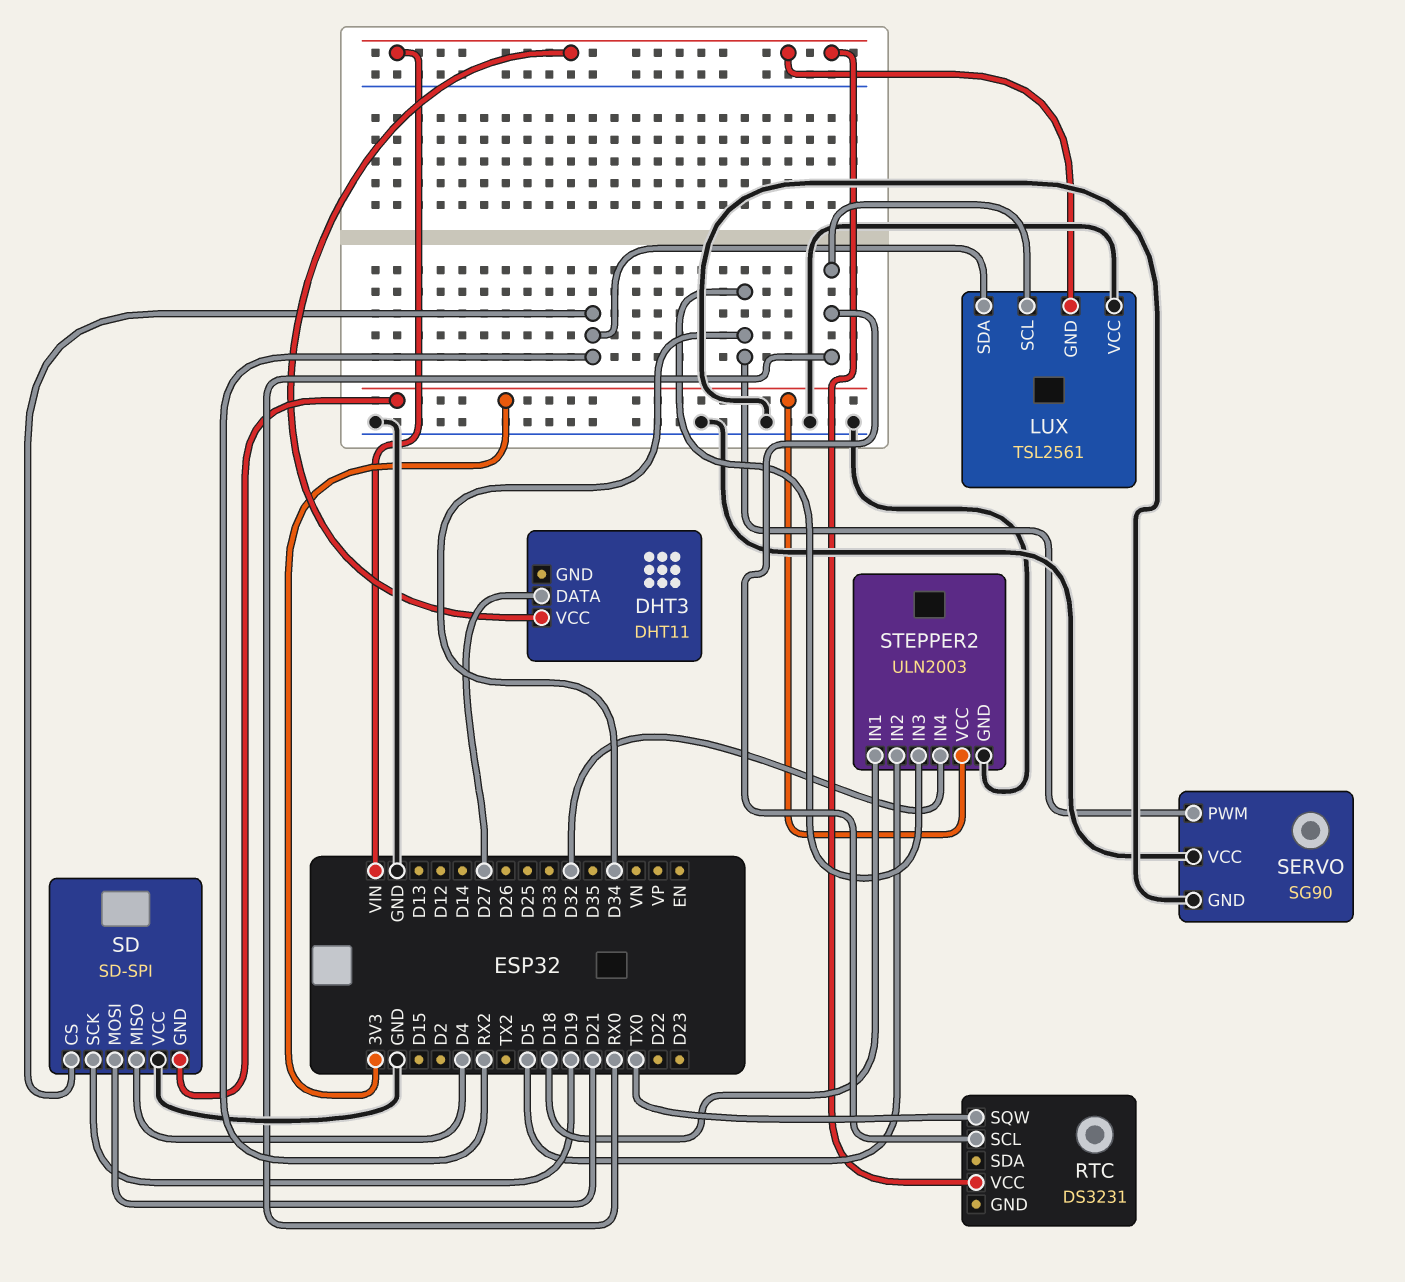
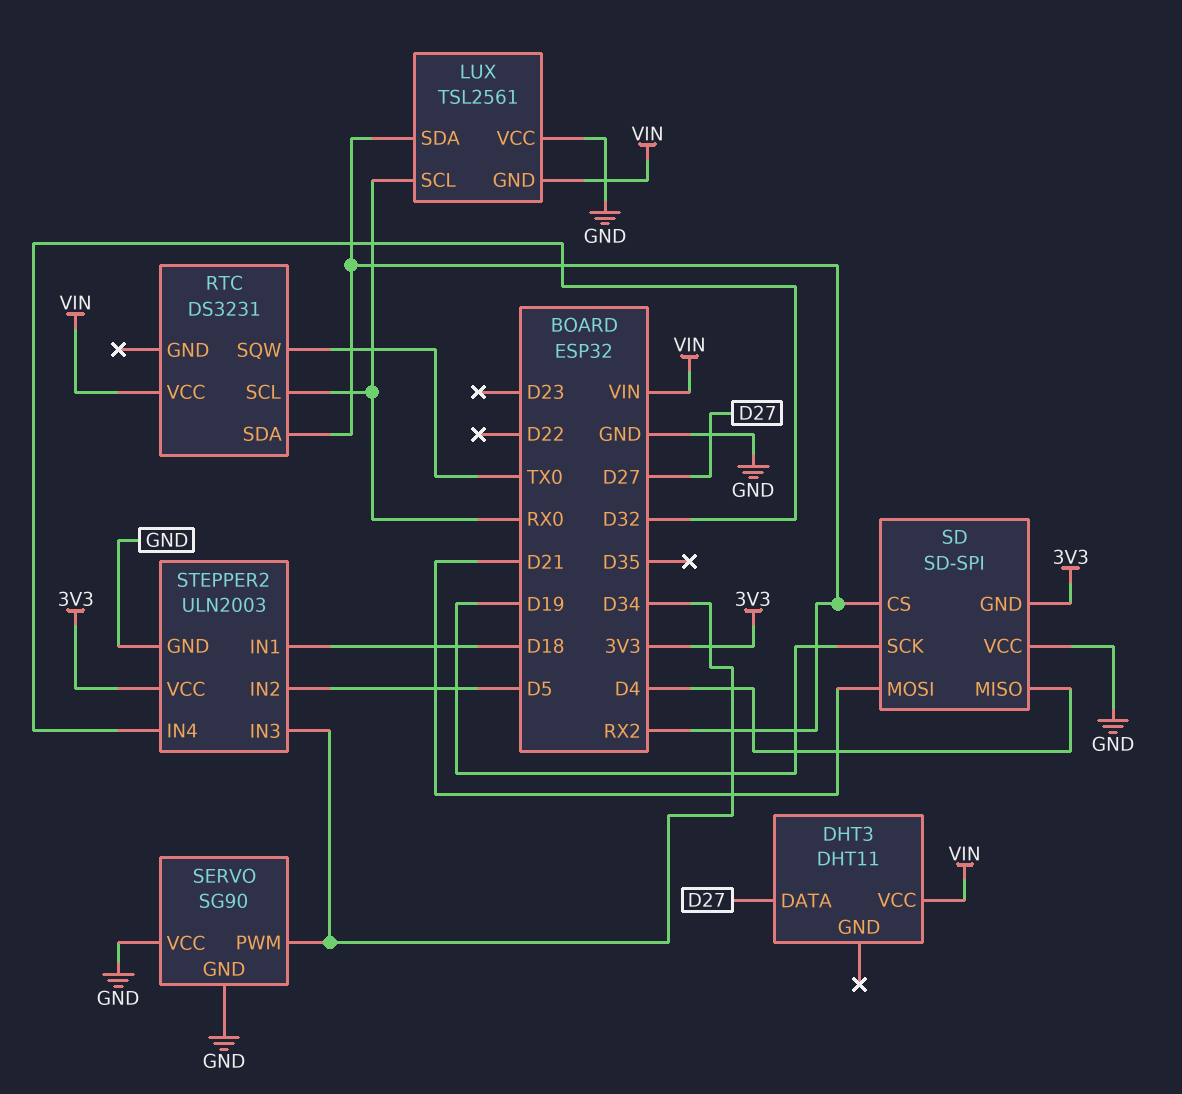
RTC pin SDA: none -> RX2

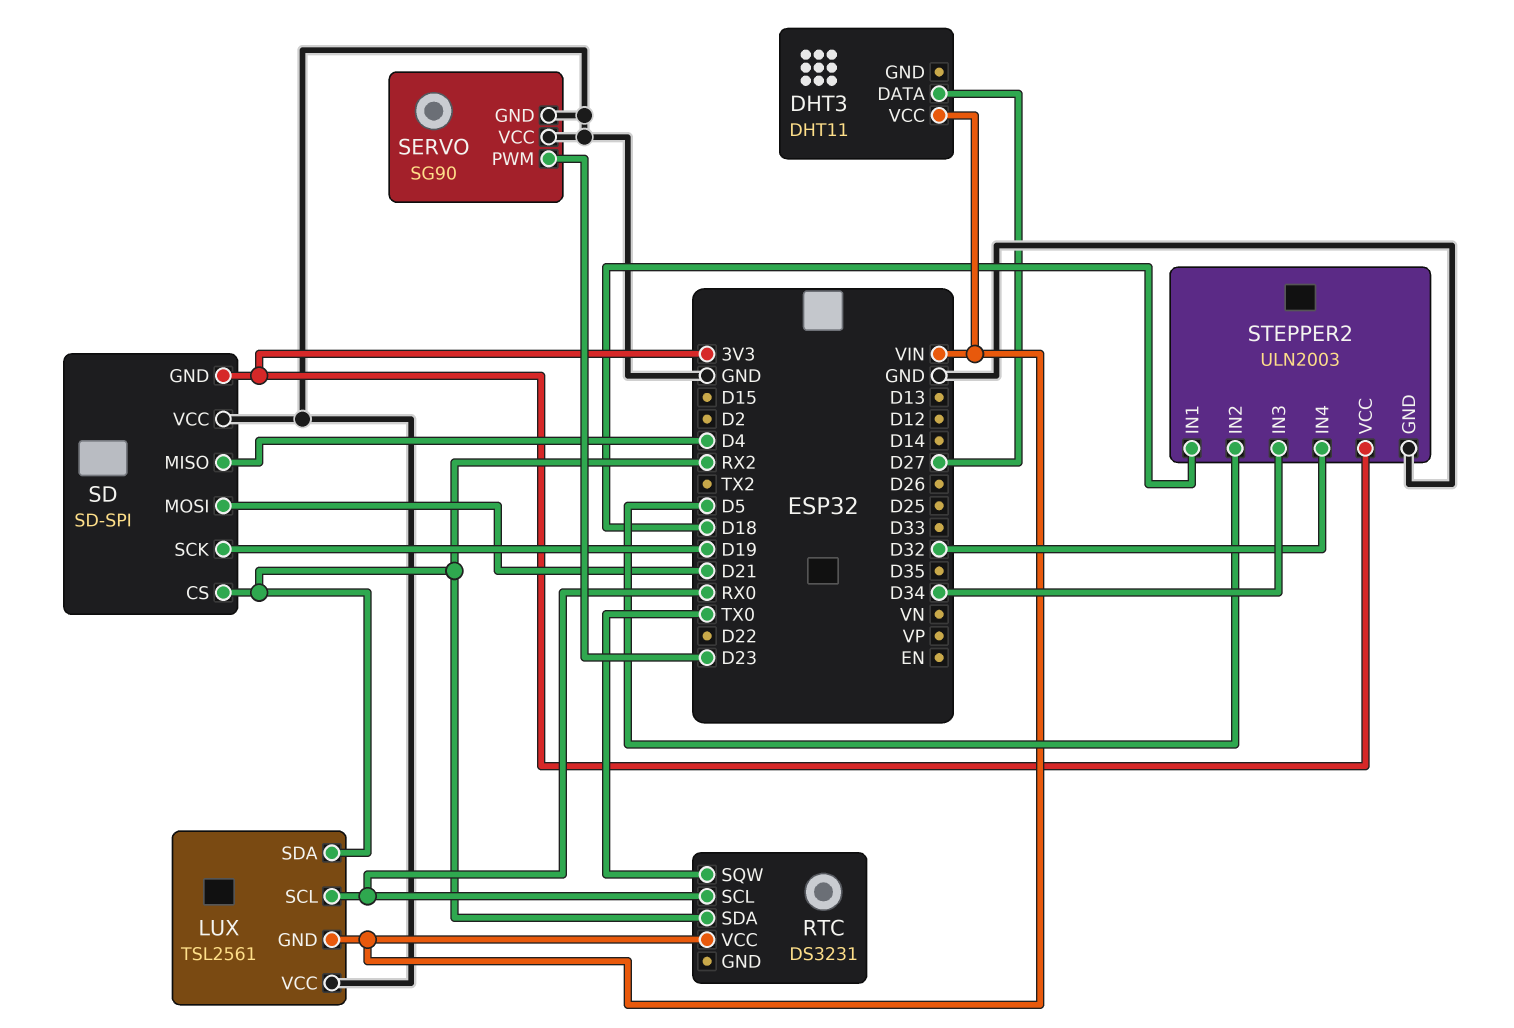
SERVO pin PWM: D34 -> D23

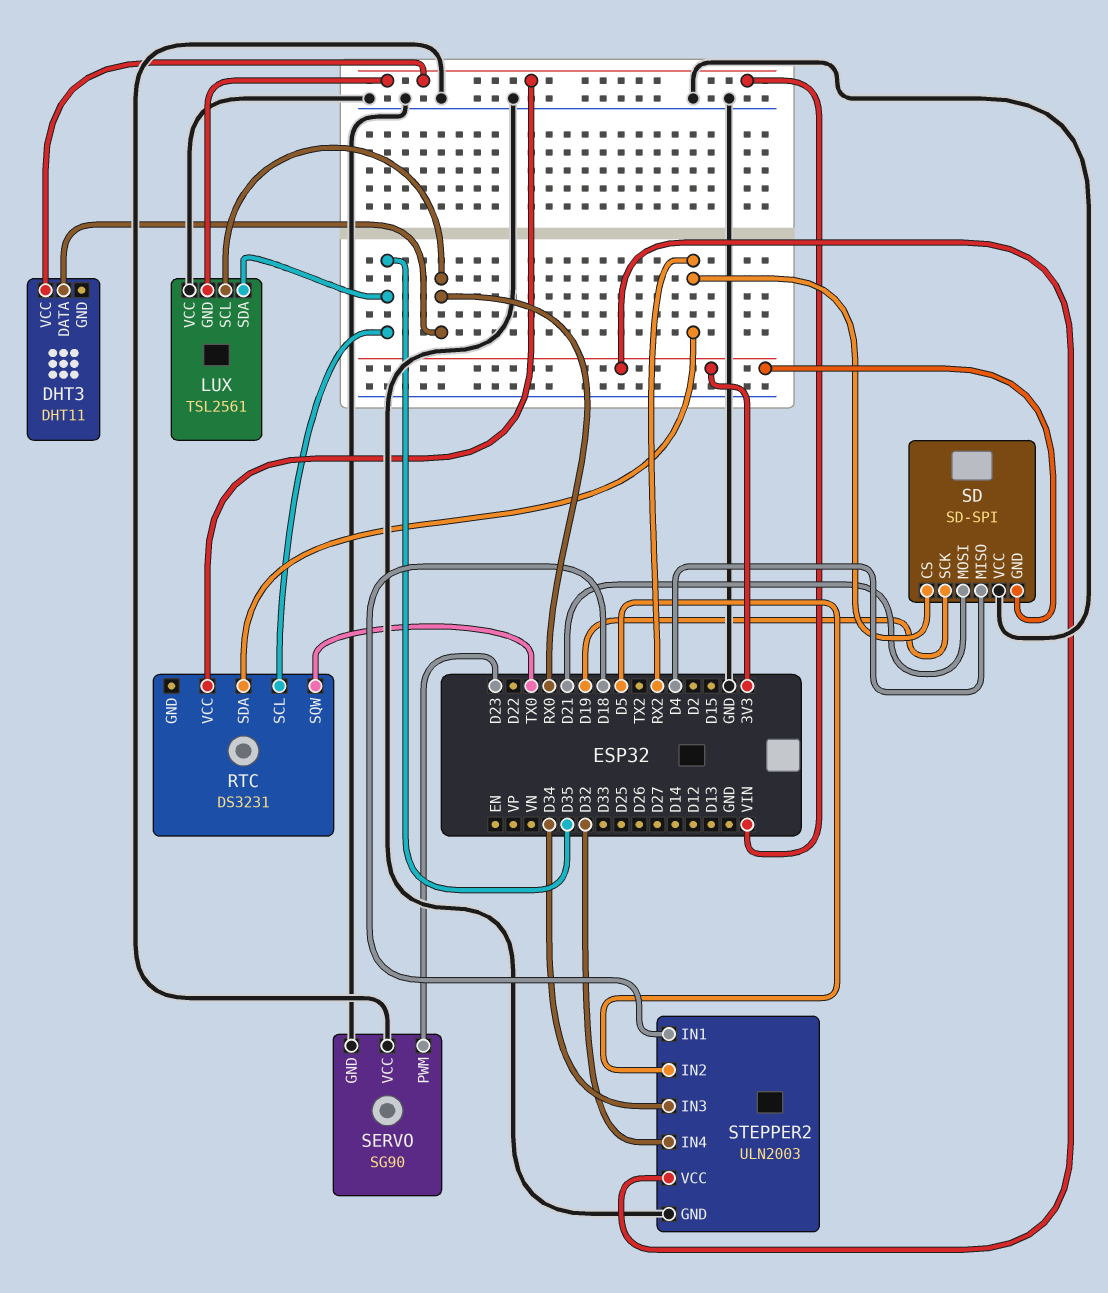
DHT3 pin DATA: D27 -> RX0
LUX pin SDA: RX2 -> D35
RTC pin SCL: RX0 -> D35

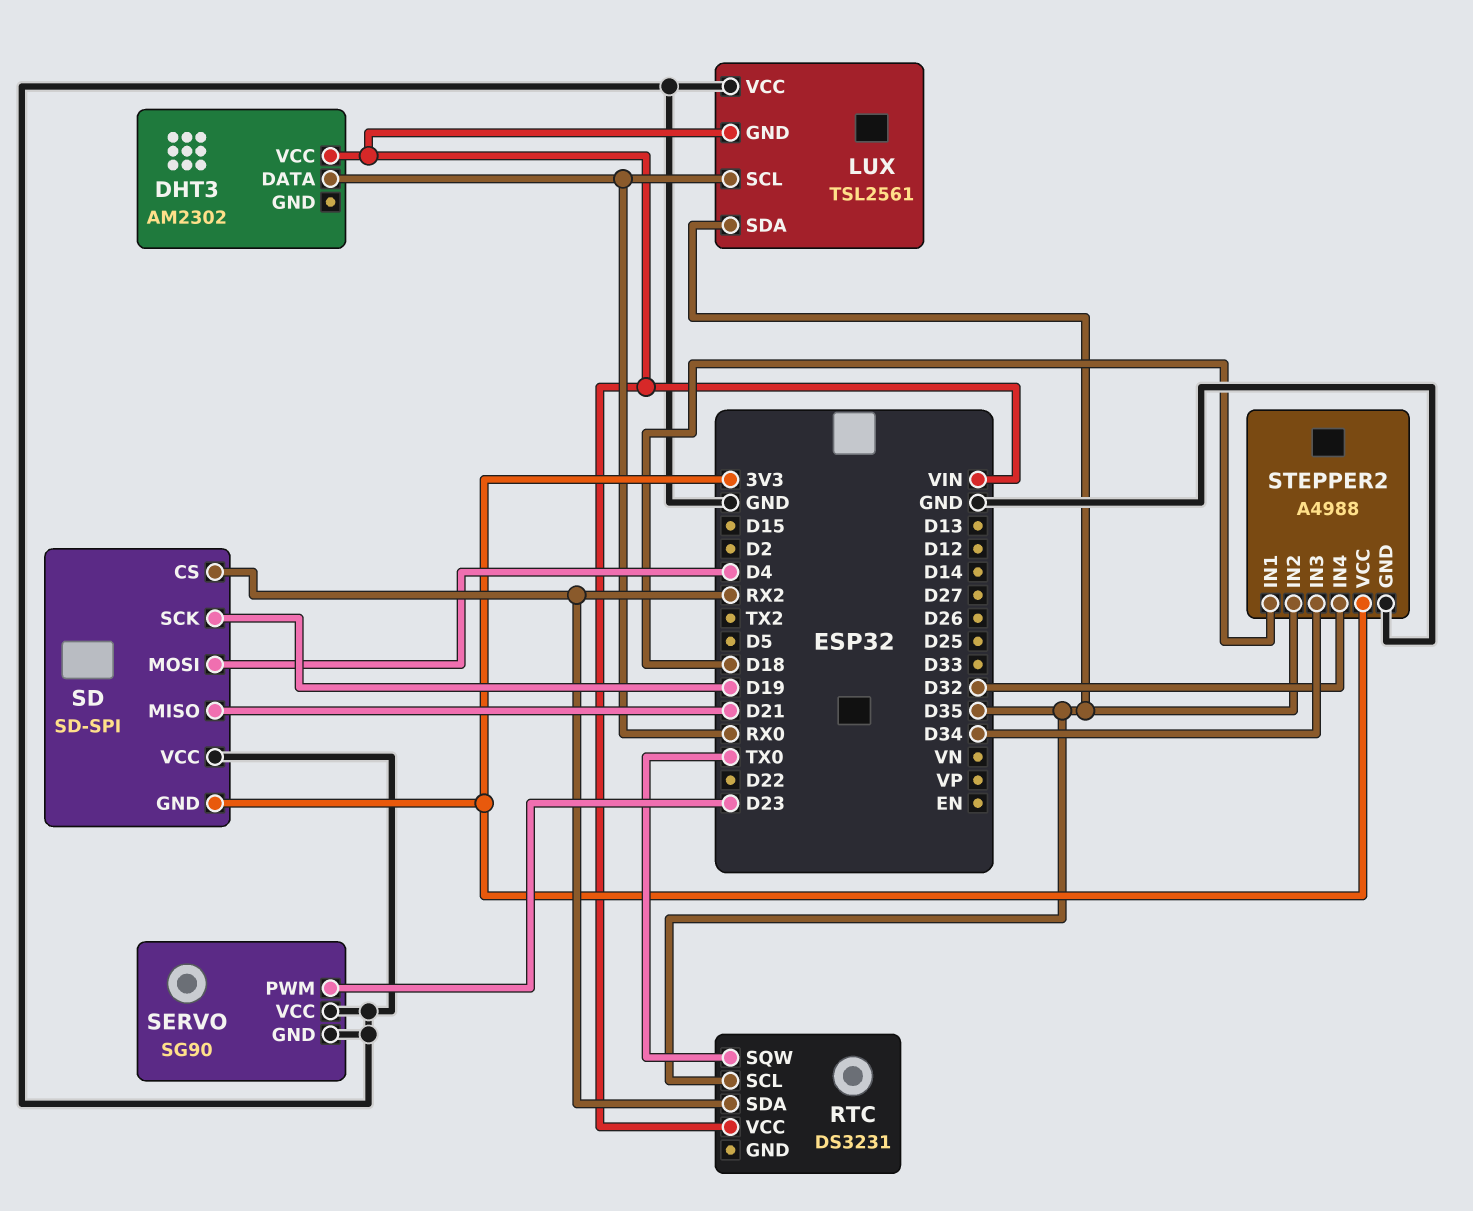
DHT3: DHT11 -> AM2302
SD pin MISO: D4 -> D21
SD pin MOSI: D21 -> D4
STEPPER2: ULN2003 -> A4988
STEPPER2 pin IN2: D5 -> D35

